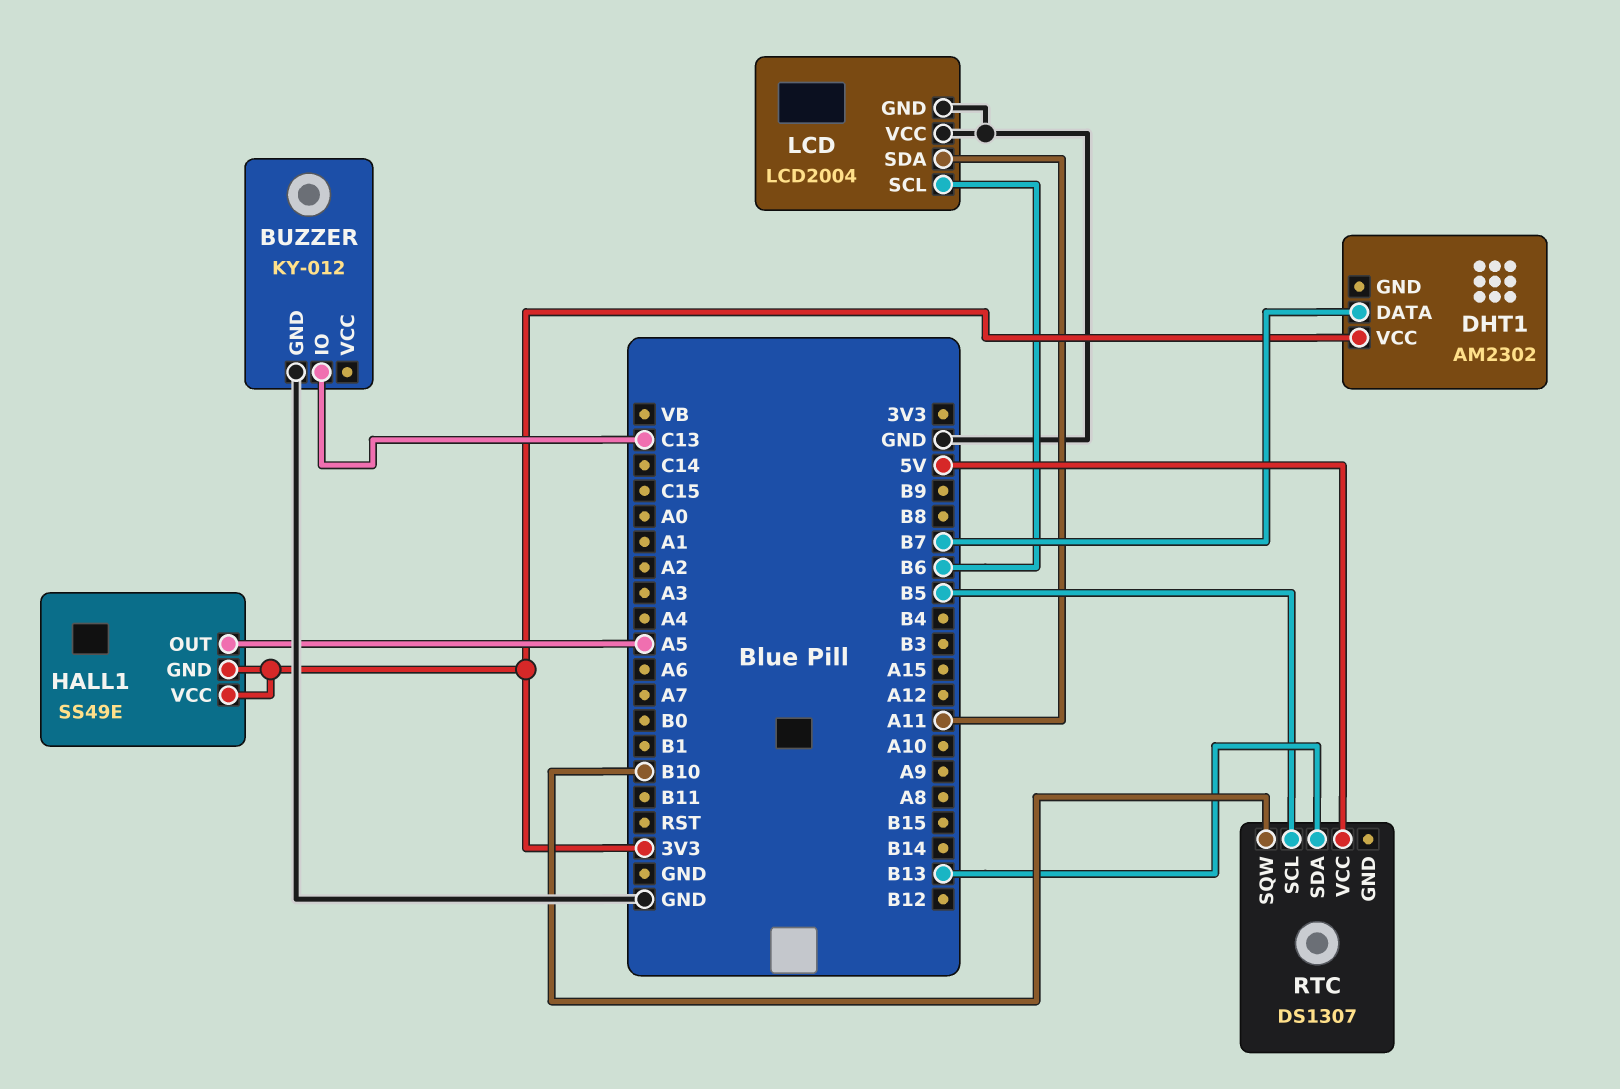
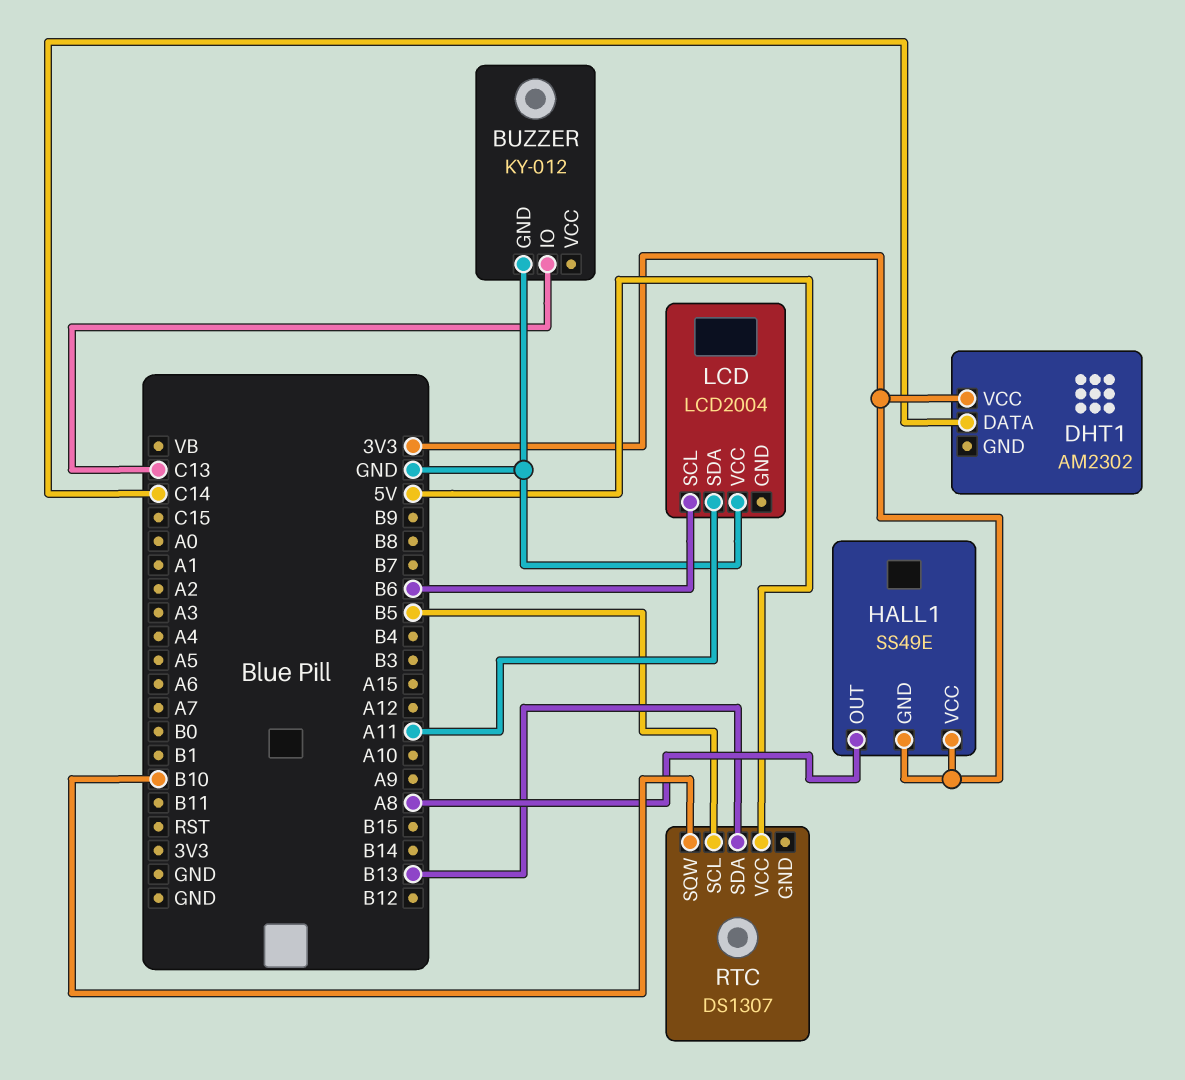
DHT1 pin DATA: B7 -> C14
HALL1 pin OUT: A5 -> A8
LCD pin GND: GND -> none

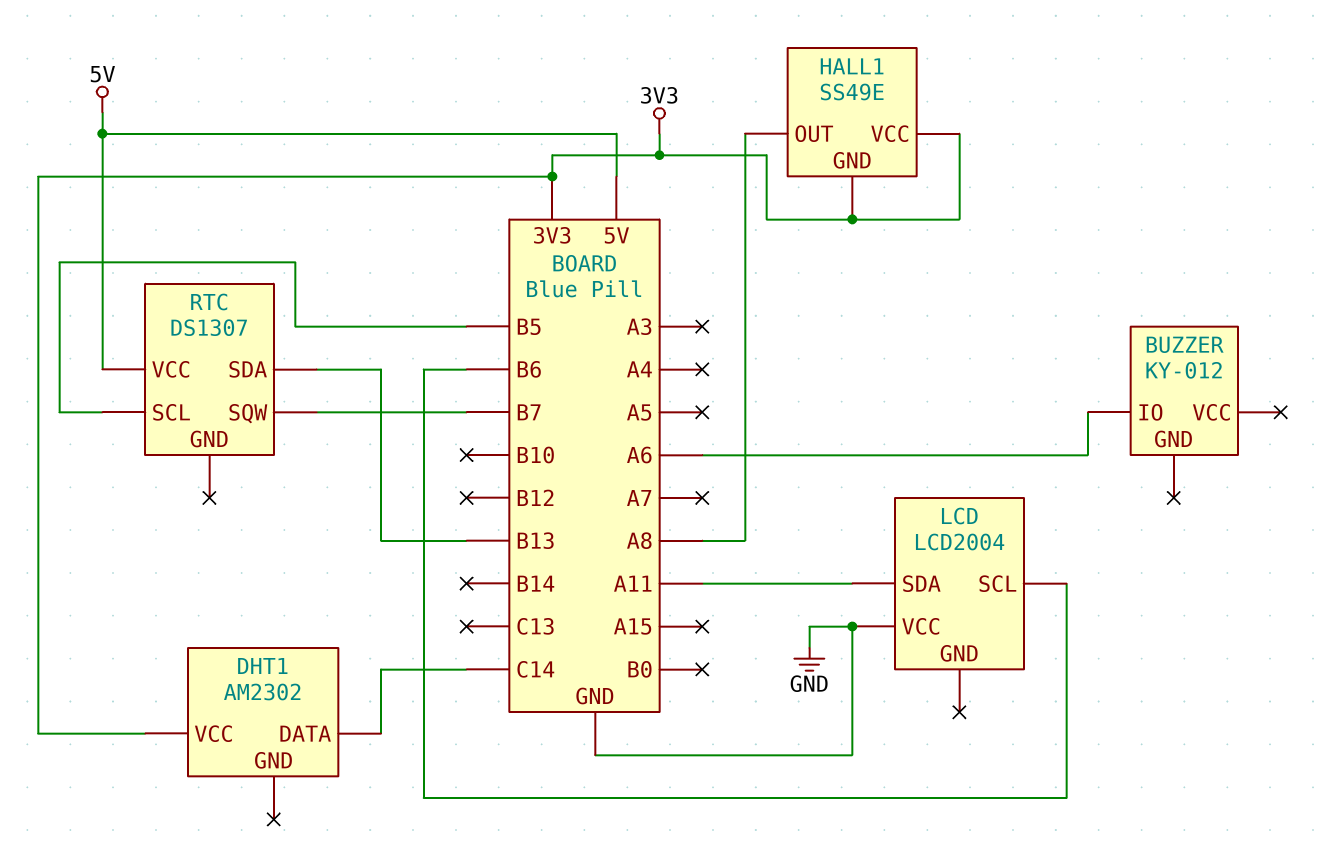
BUZZER pin GND: GND -> none
BUZZER pin IO: C13 -> A6
RTC pin SQW: B10 -> B7

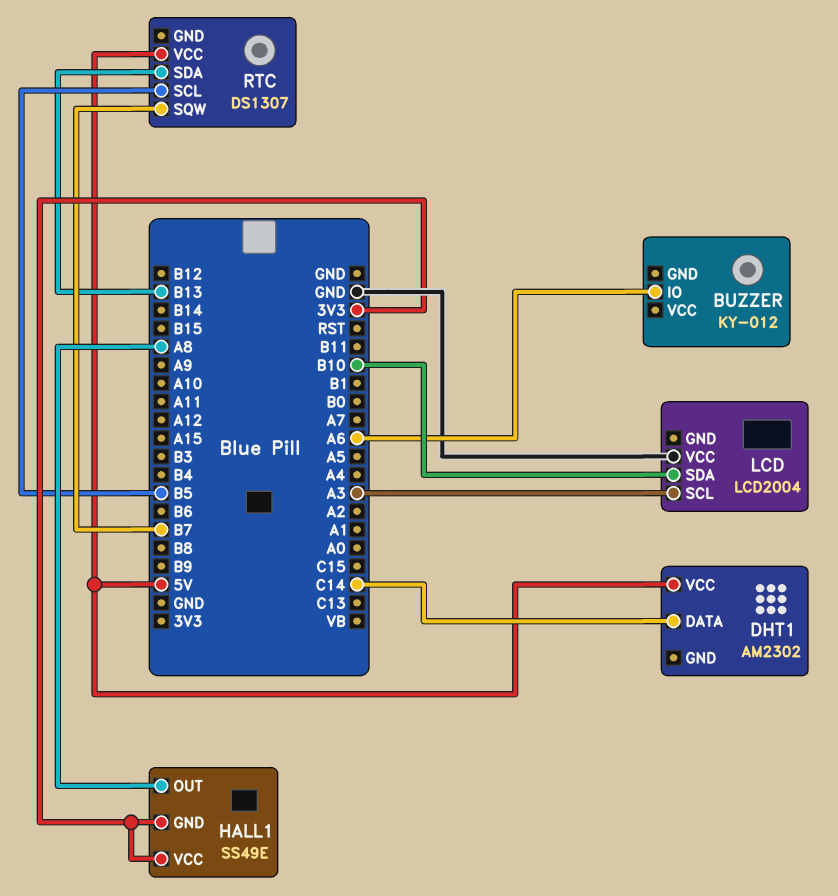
DHT1 pin VCC: 3V3 -> 5V
LCD pin SCL: B6 -> A3
LCD pin SDA: A11 -> B10

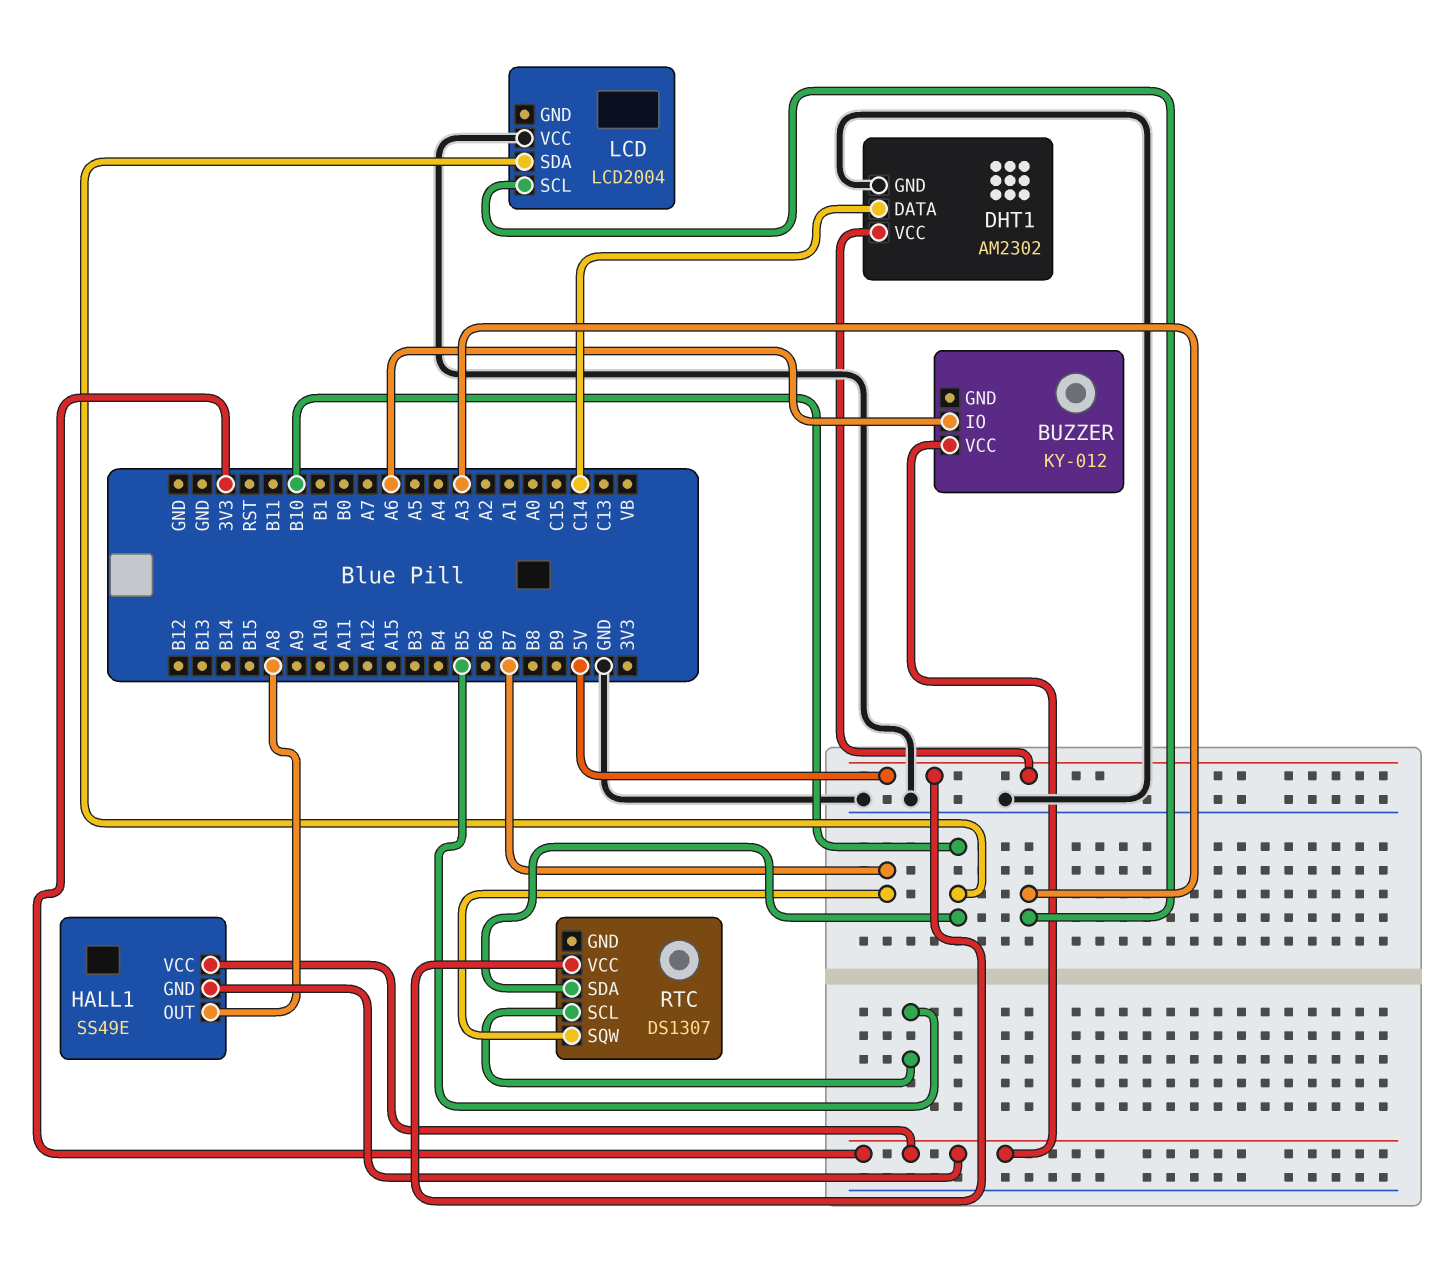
BUZZER pin VCC: none -> 3V3
DHT1 pin GND: none -> GND
RTC pin SDA: B13 -> B10

